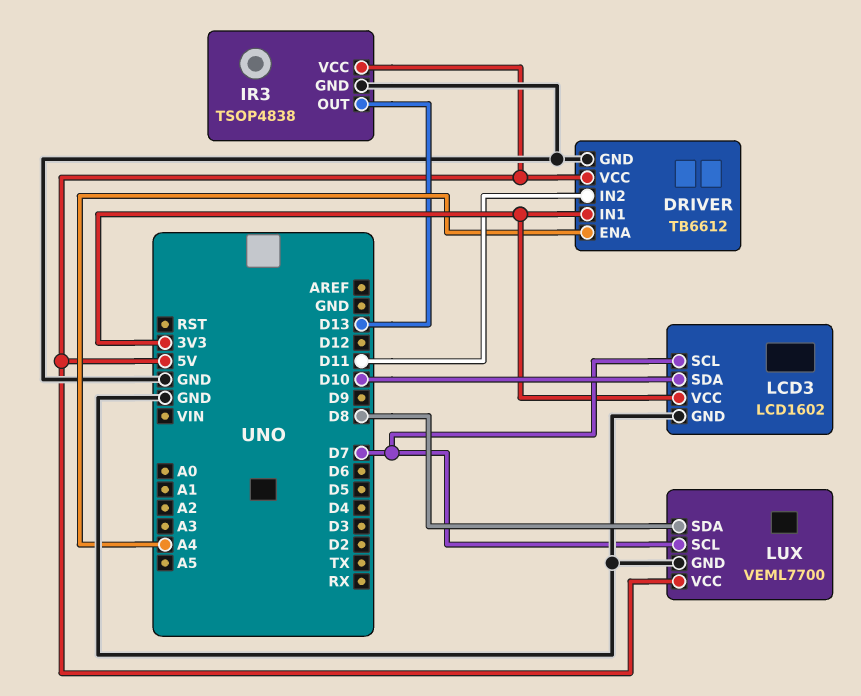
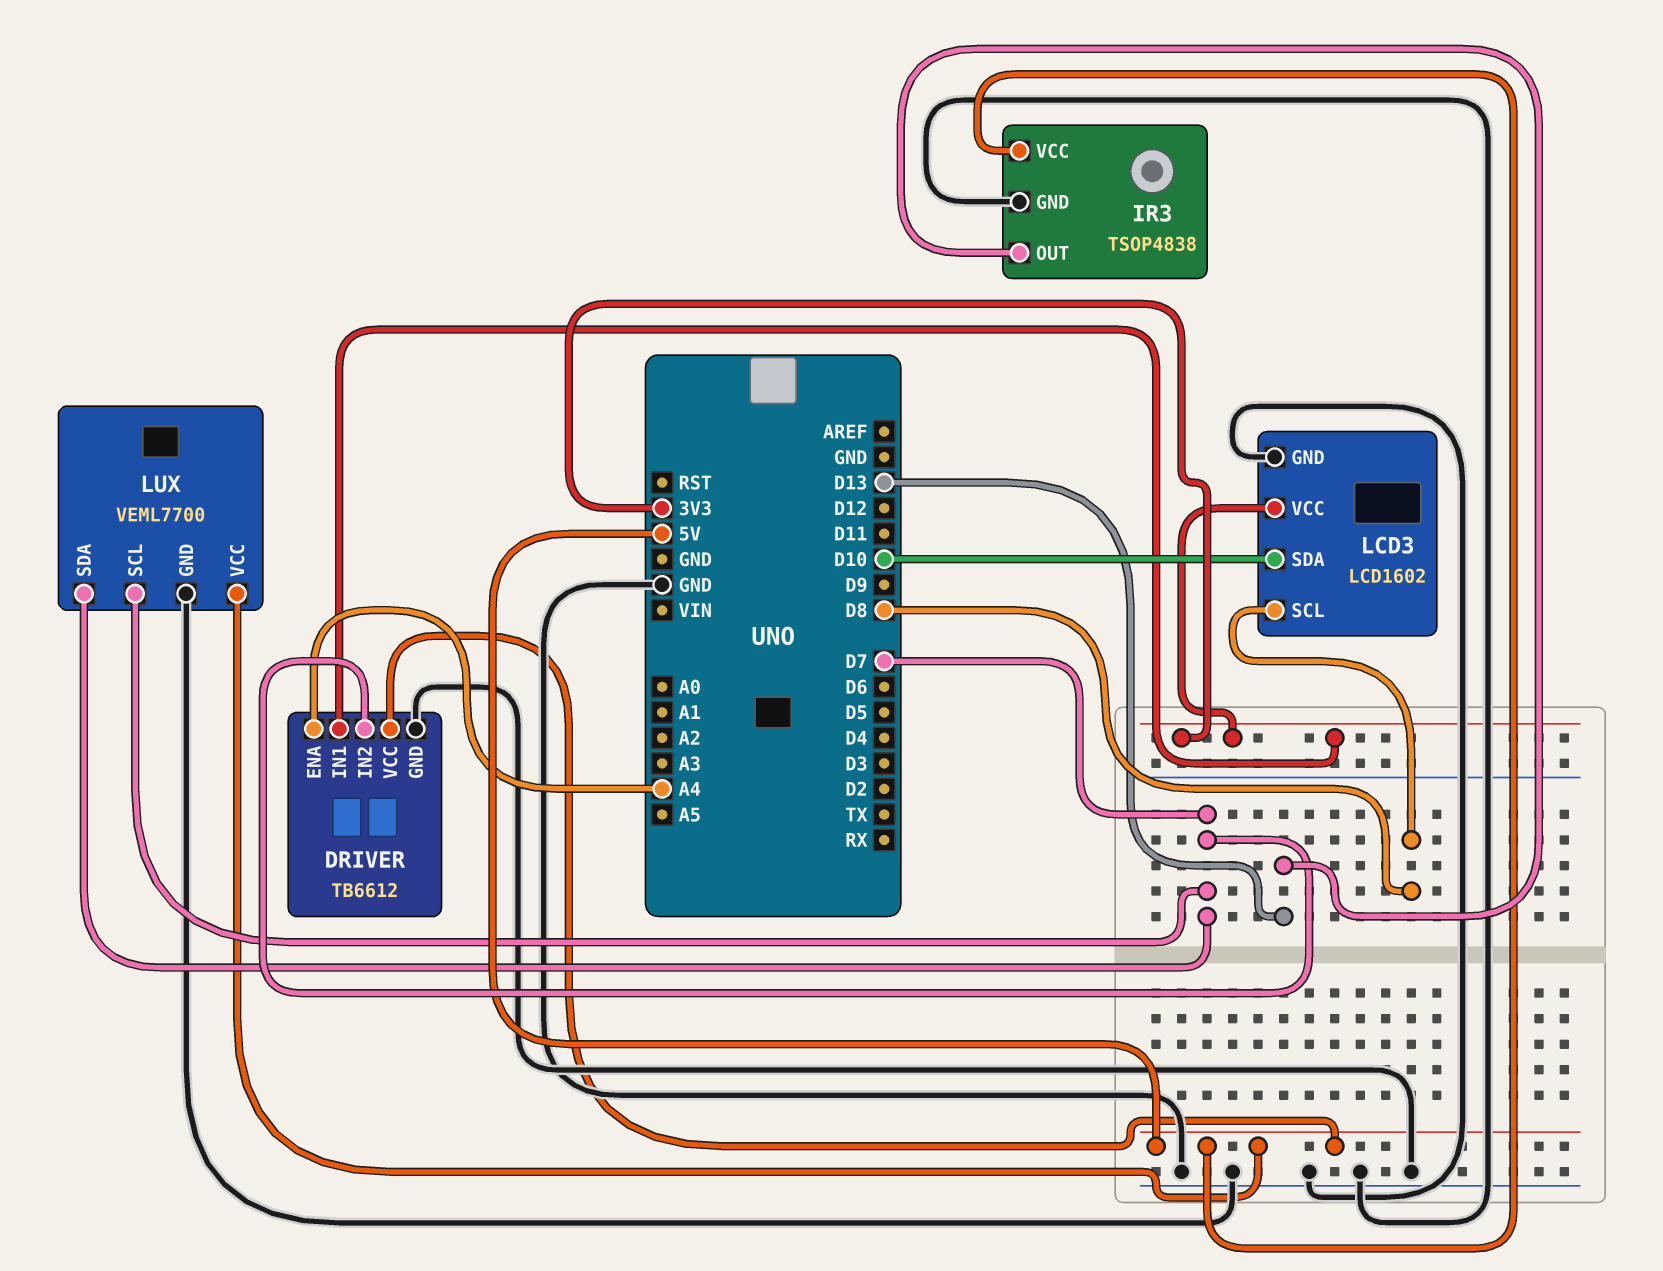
DRIVER pin IN2: D11 -> D7
LCD3 pin SCL: D7 -> D8
LUX pin SDA: D8 -> D7

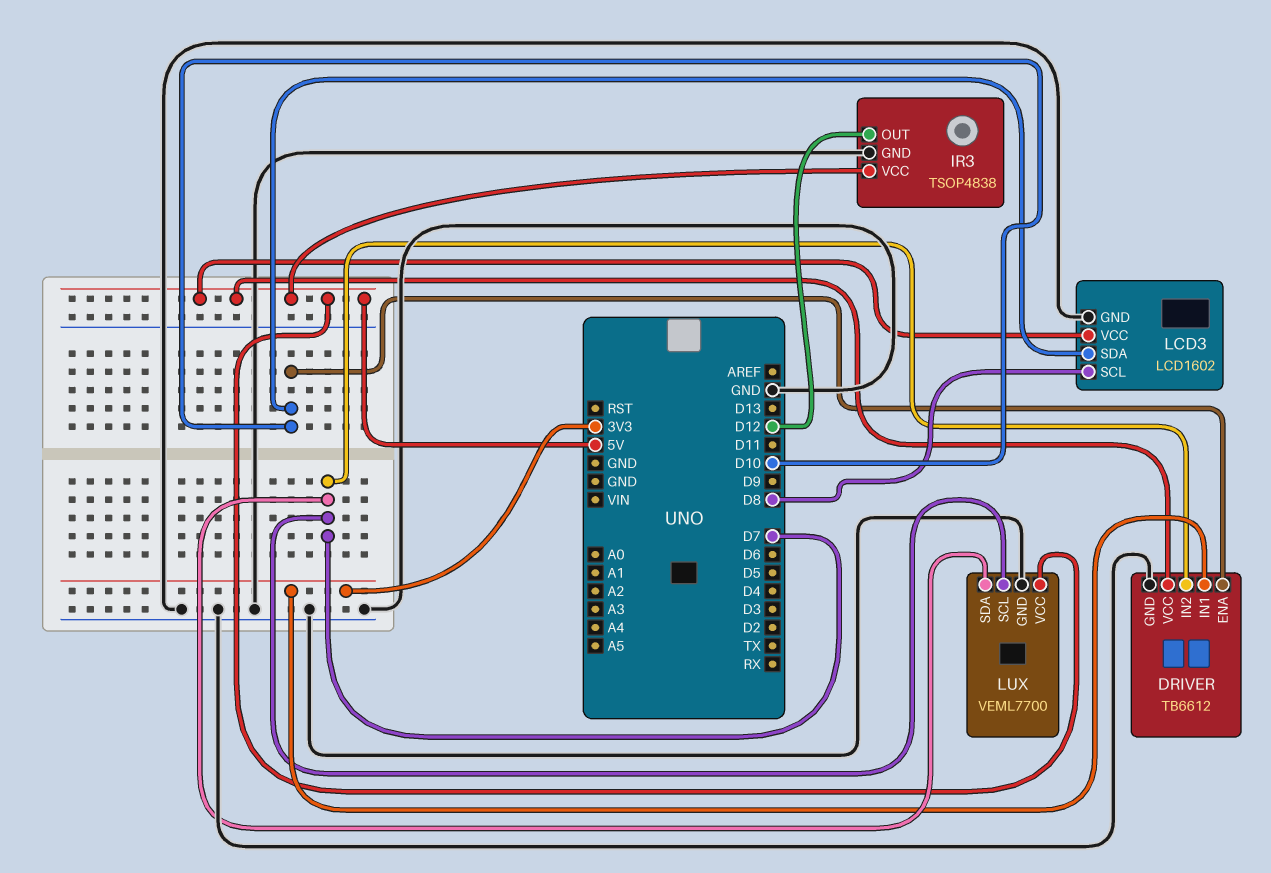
DRIVER pin ENA: A4 -> D10
IR3 pin OUT: D13 -> D12
LCD3 pin VCC: 3V3 -> 5V

